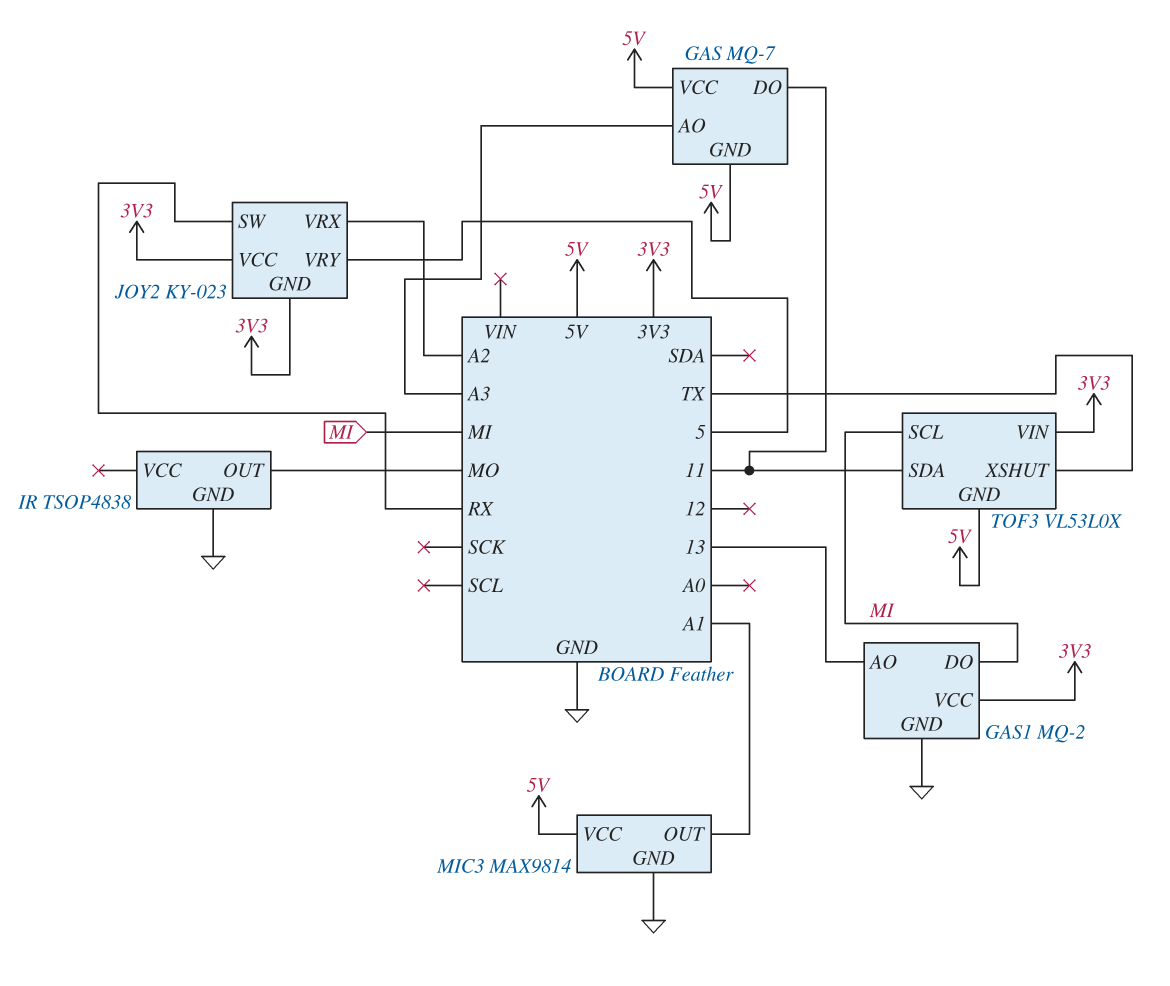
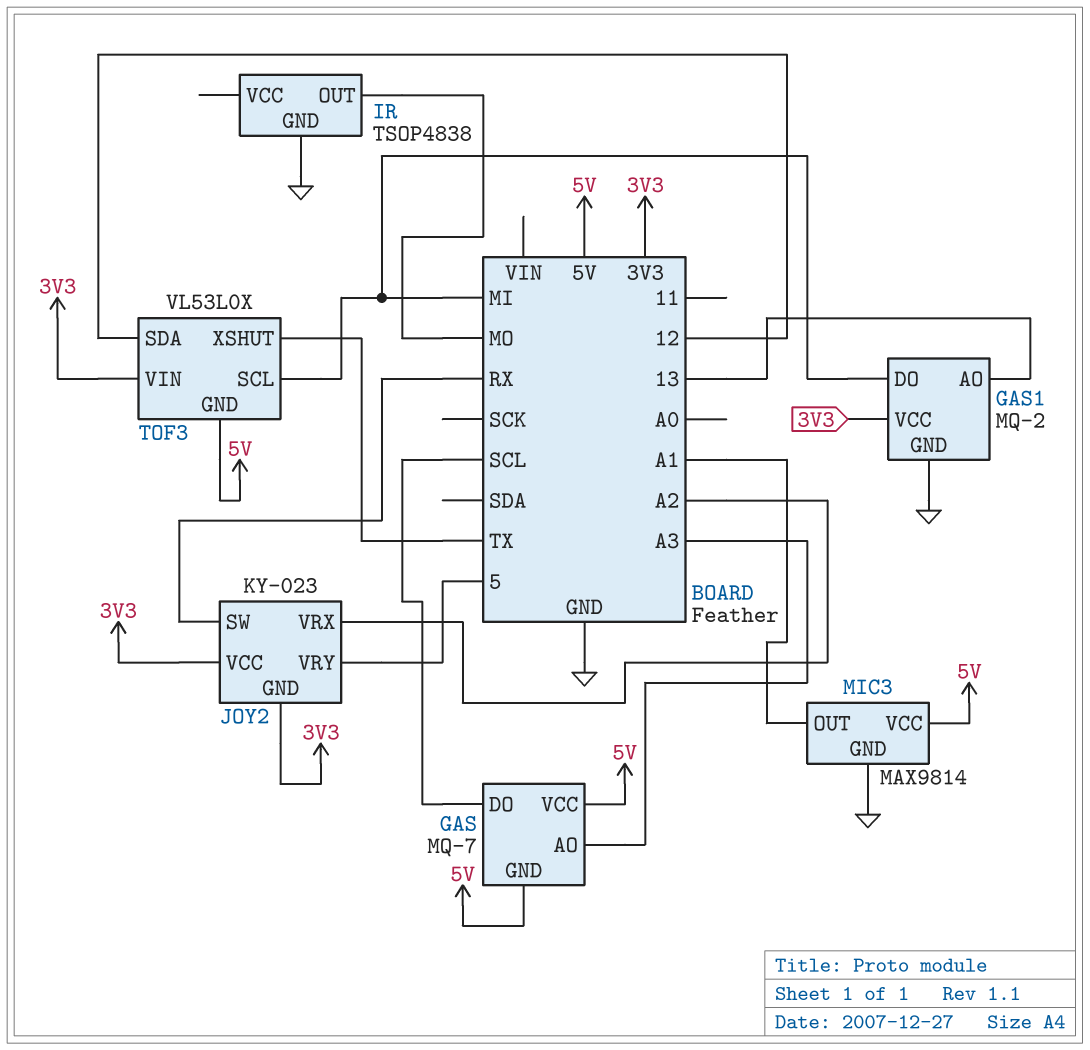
GAS pin DO: 11 -> SCL
TOF3 pin SDA: 11 -> 12

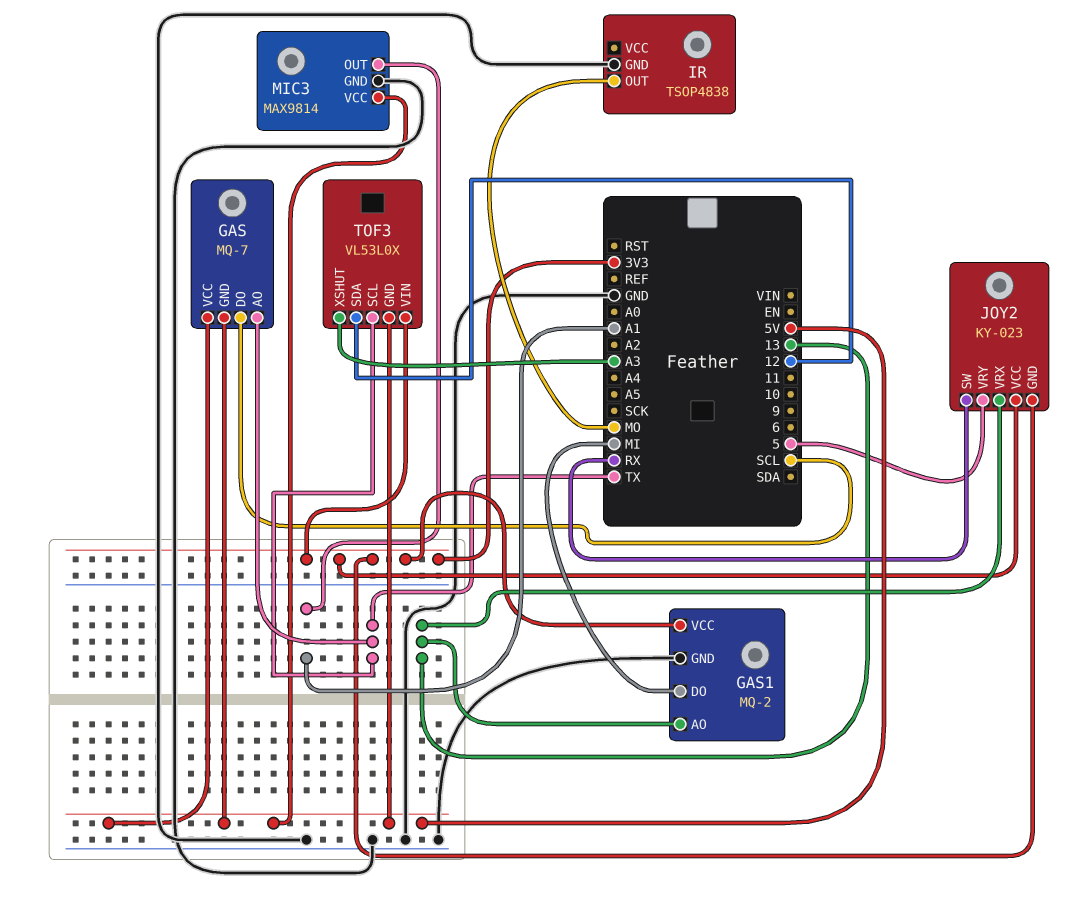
GAS pin AO: A3 -> TX
JOY2 pin VRX: A2 -> 13
TOF3 pin SCL: MI -> TX
TOF3 pin XSHUT: TX -> A3

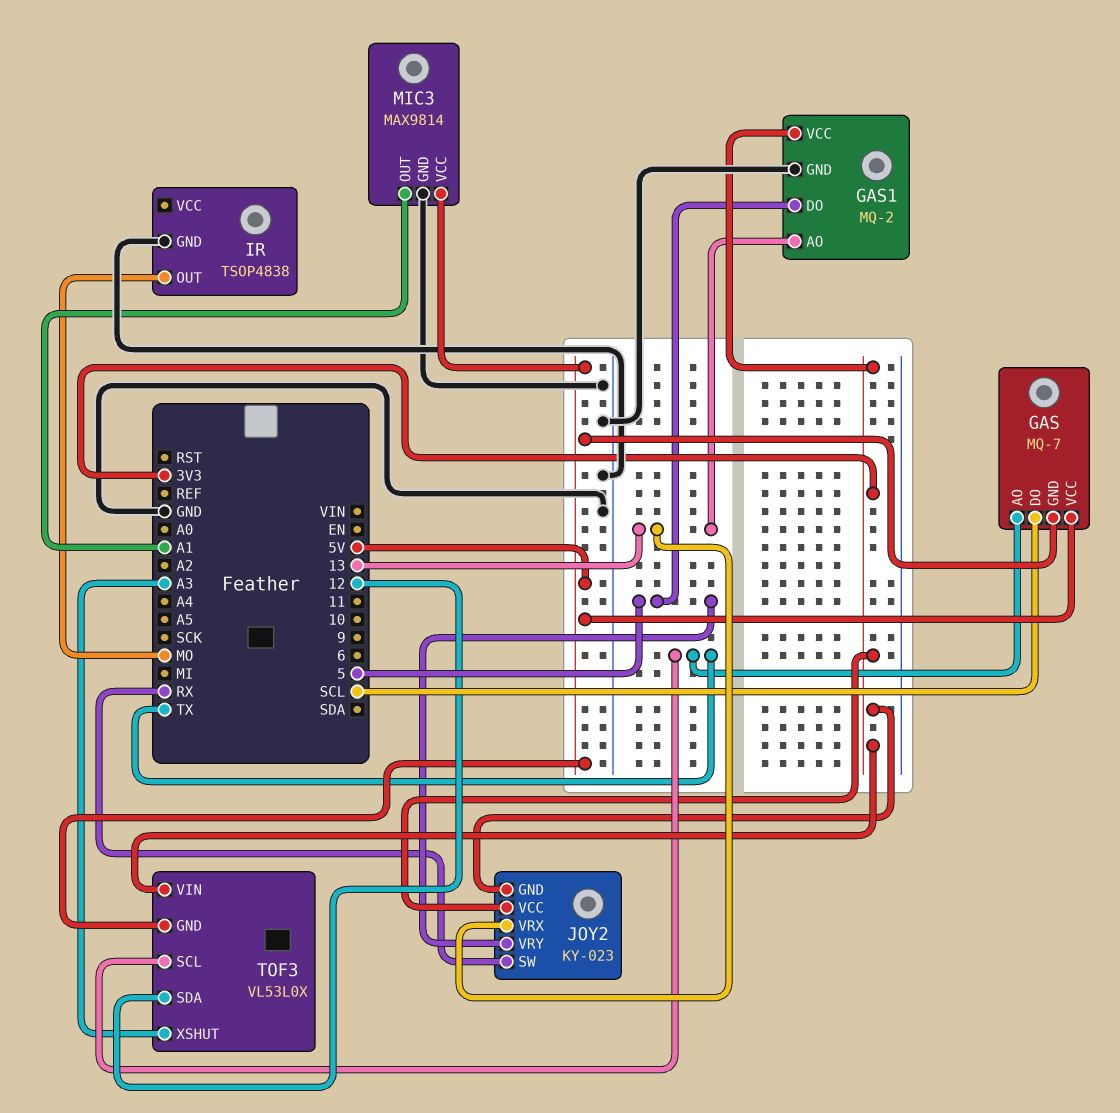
GAS1 pin DO: MI -> 5

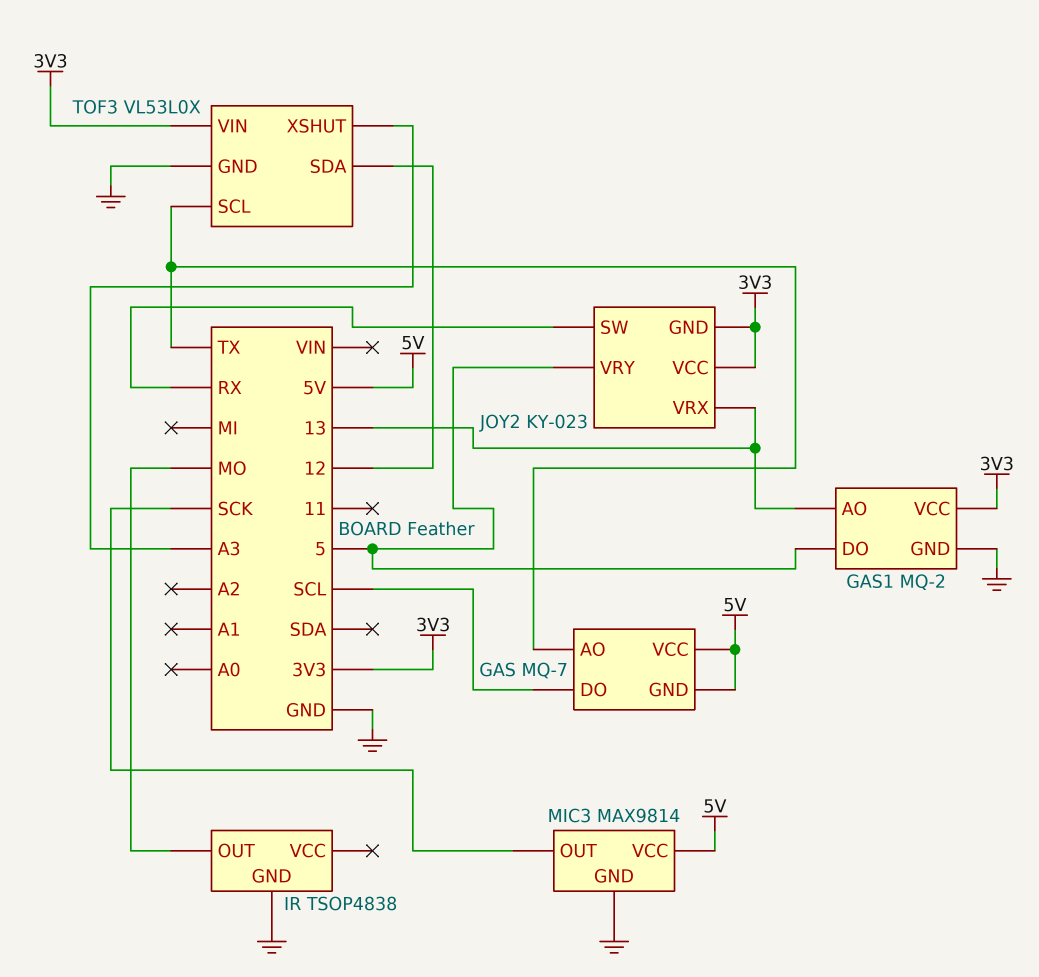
MIC3 pin OUT: A1 -> SCK
TOF3 pin GND: 5V -> GND

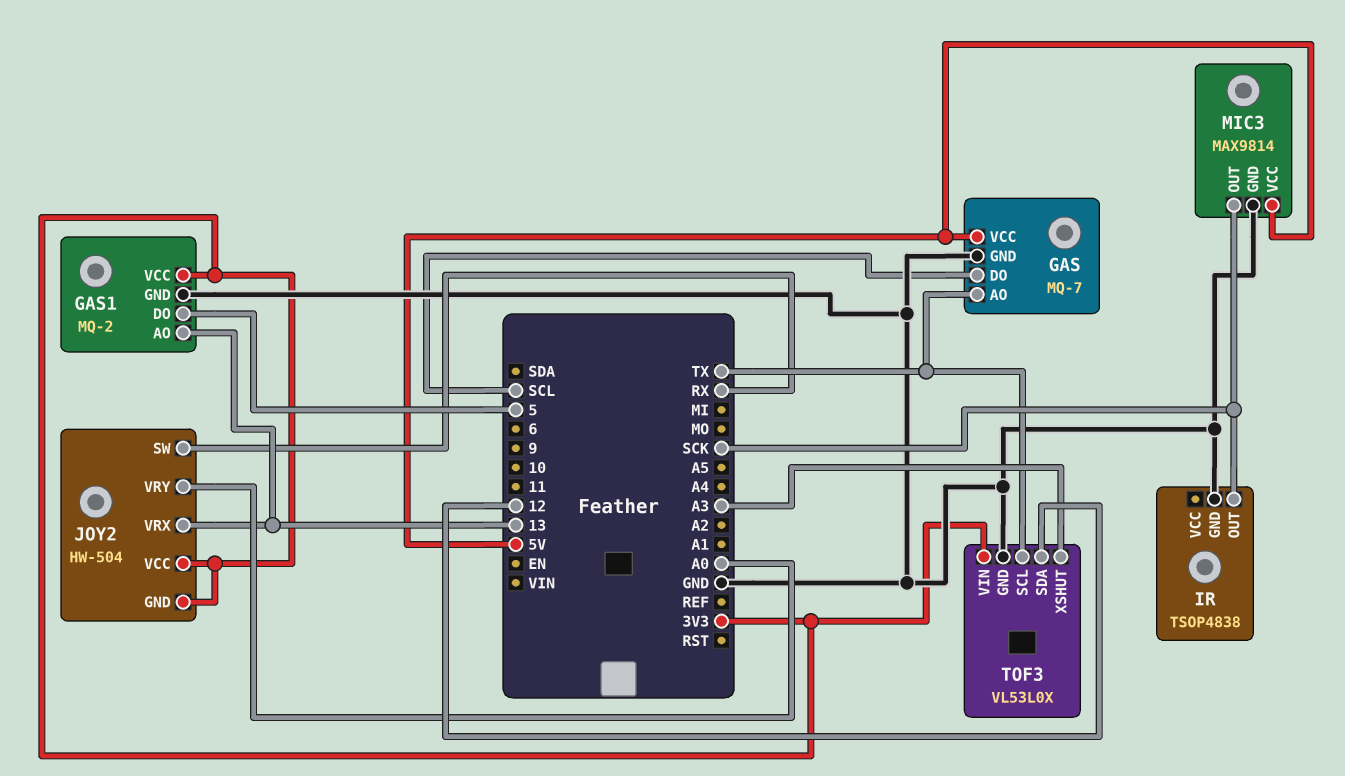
GAS pin GND: 5V -> GND
IR pin OUT: MO -> SCK
JOY2: KY-023 -> HW-504
JOY2 pin VRY: 5 -> A0

